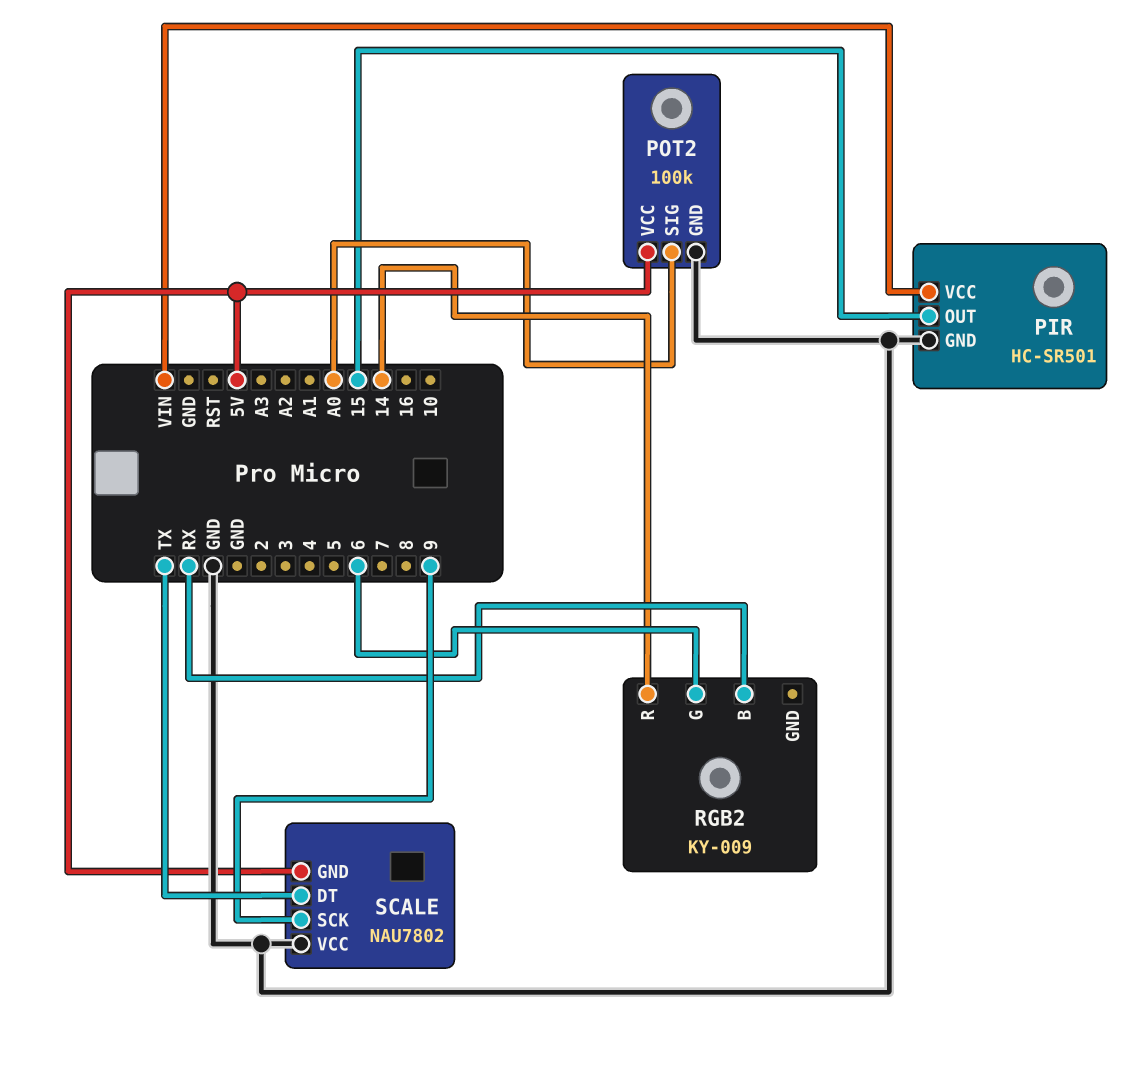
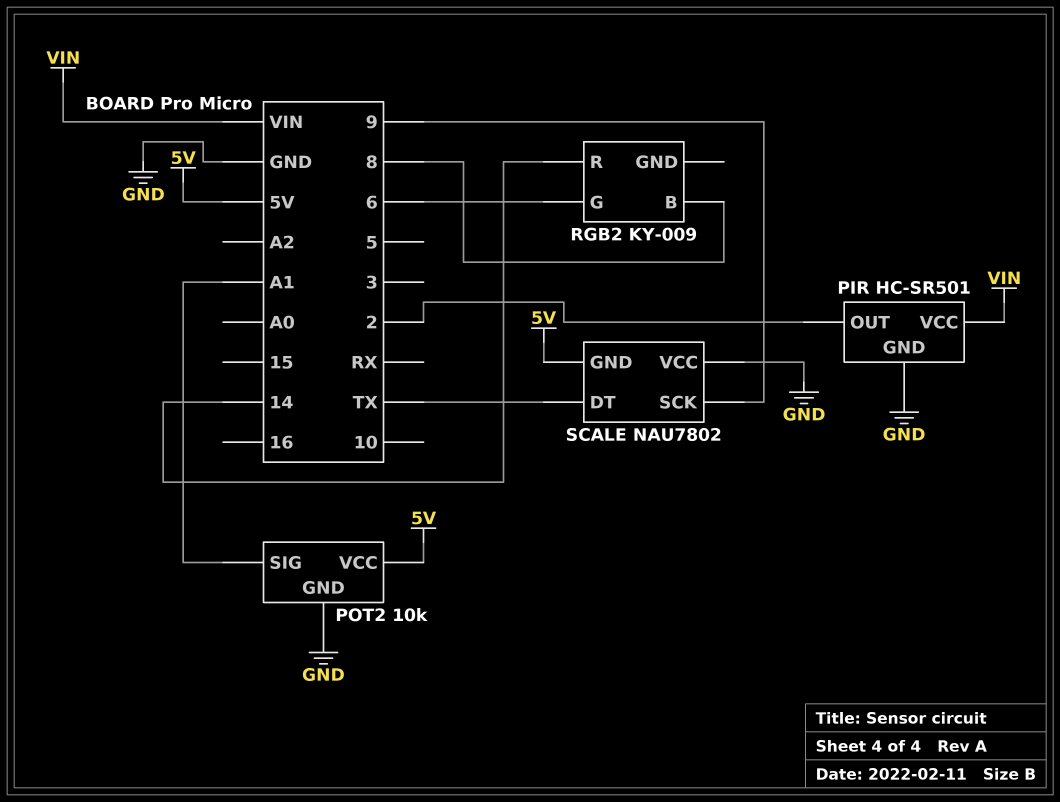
PIR pin OUT: 15 -> 2
POT2: 100k -> 10k
POT2 pin SIG: A0 -> A1
RGB2 pin B: RX -> 8

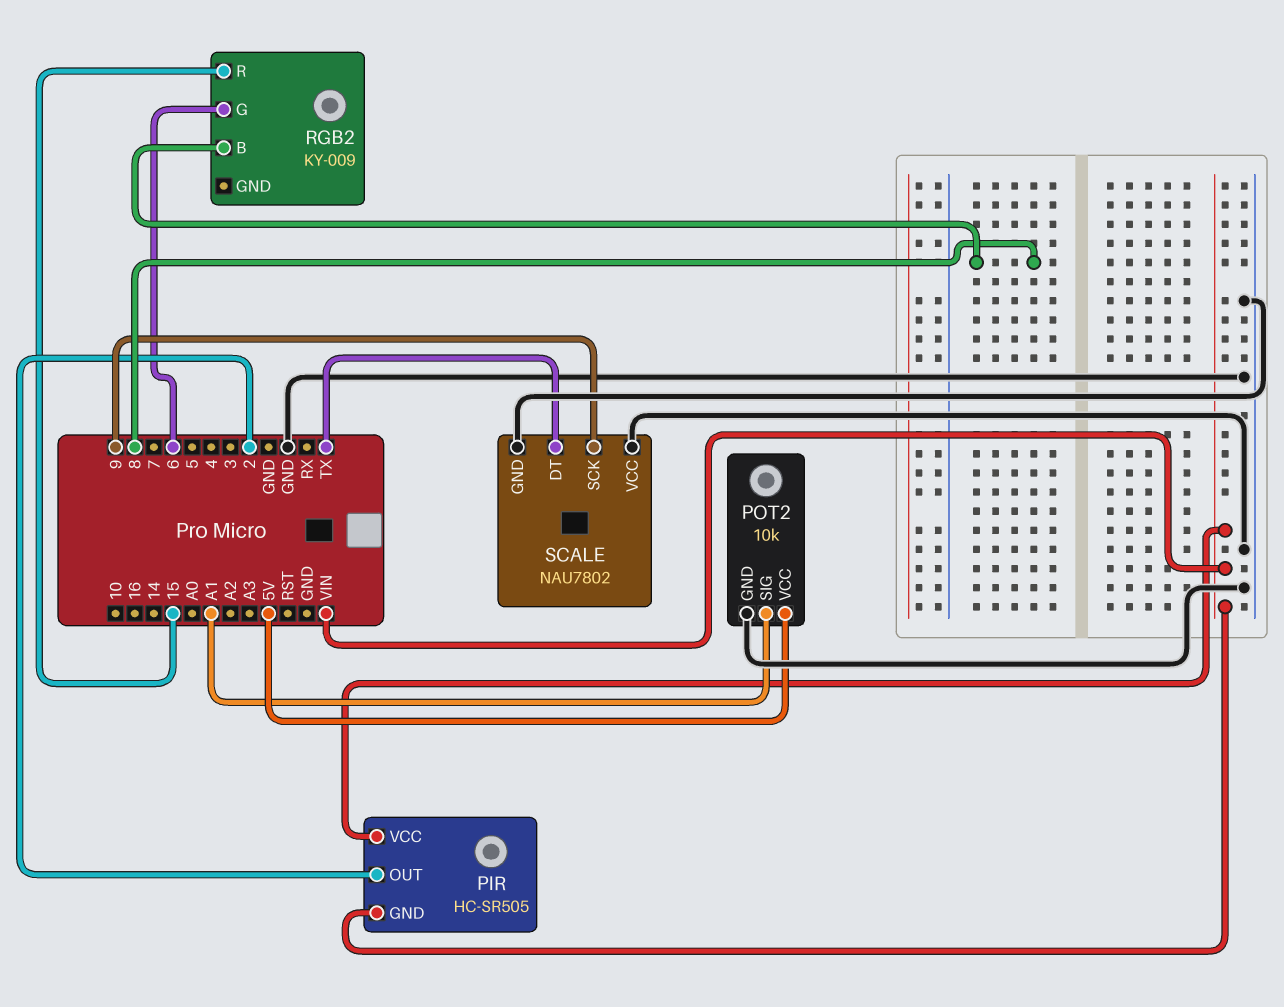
PIR: HC-SR501 -> HC-SR505
PIR pin GND: GND -> VIN
RGB2 pin R: 14 -> 15
SCALE pin GND: 5V -> GND

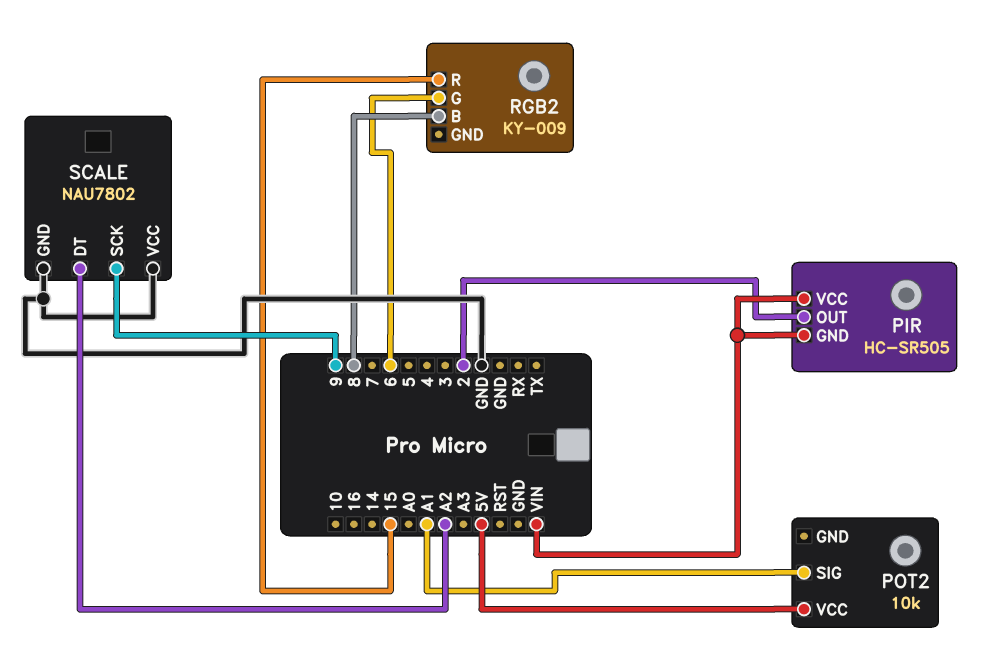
POT2 pin GND: GND -> none
SCALE pin DT: TX -> A2

